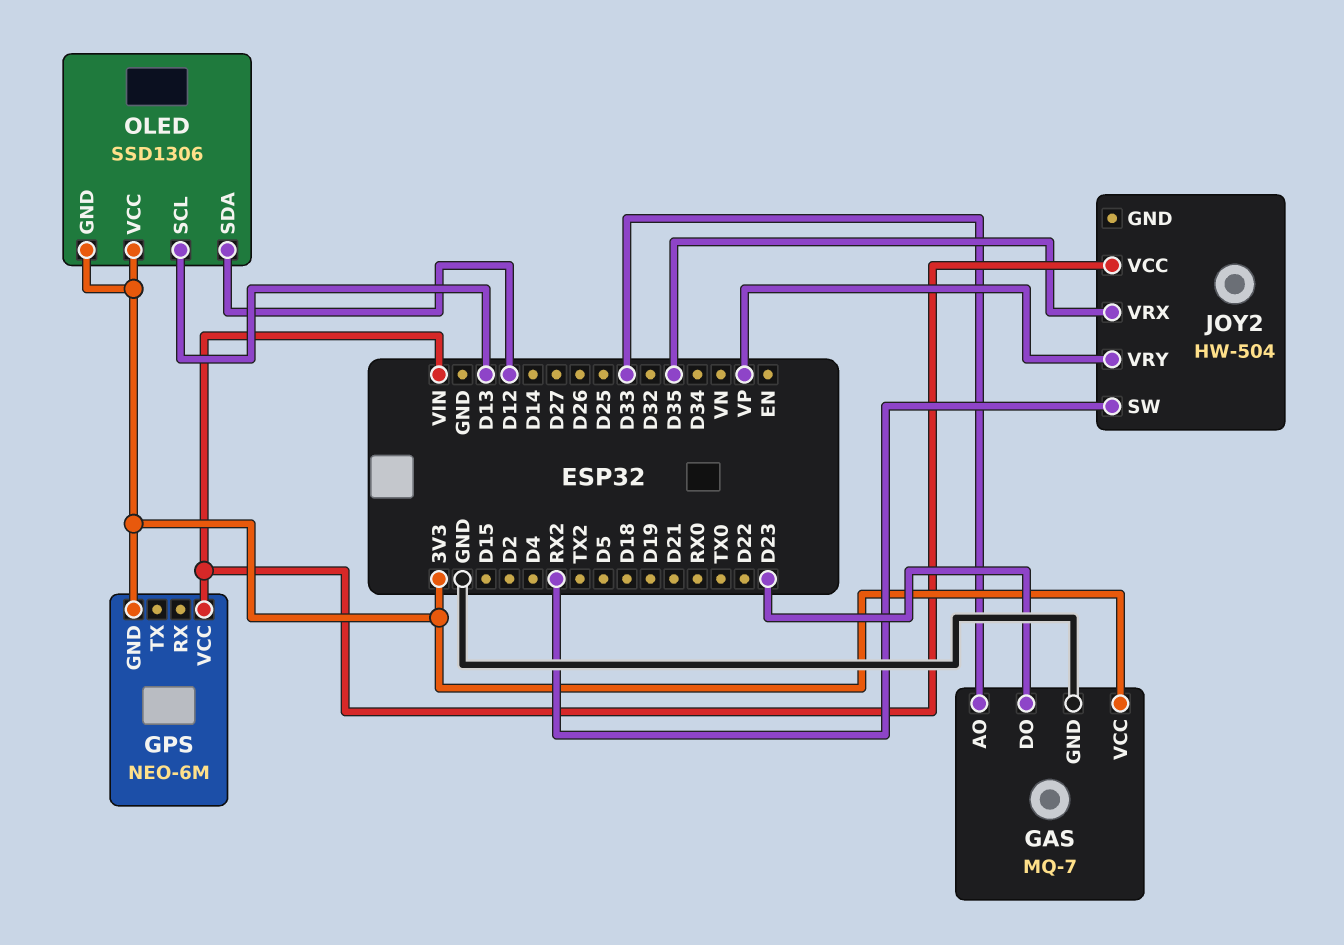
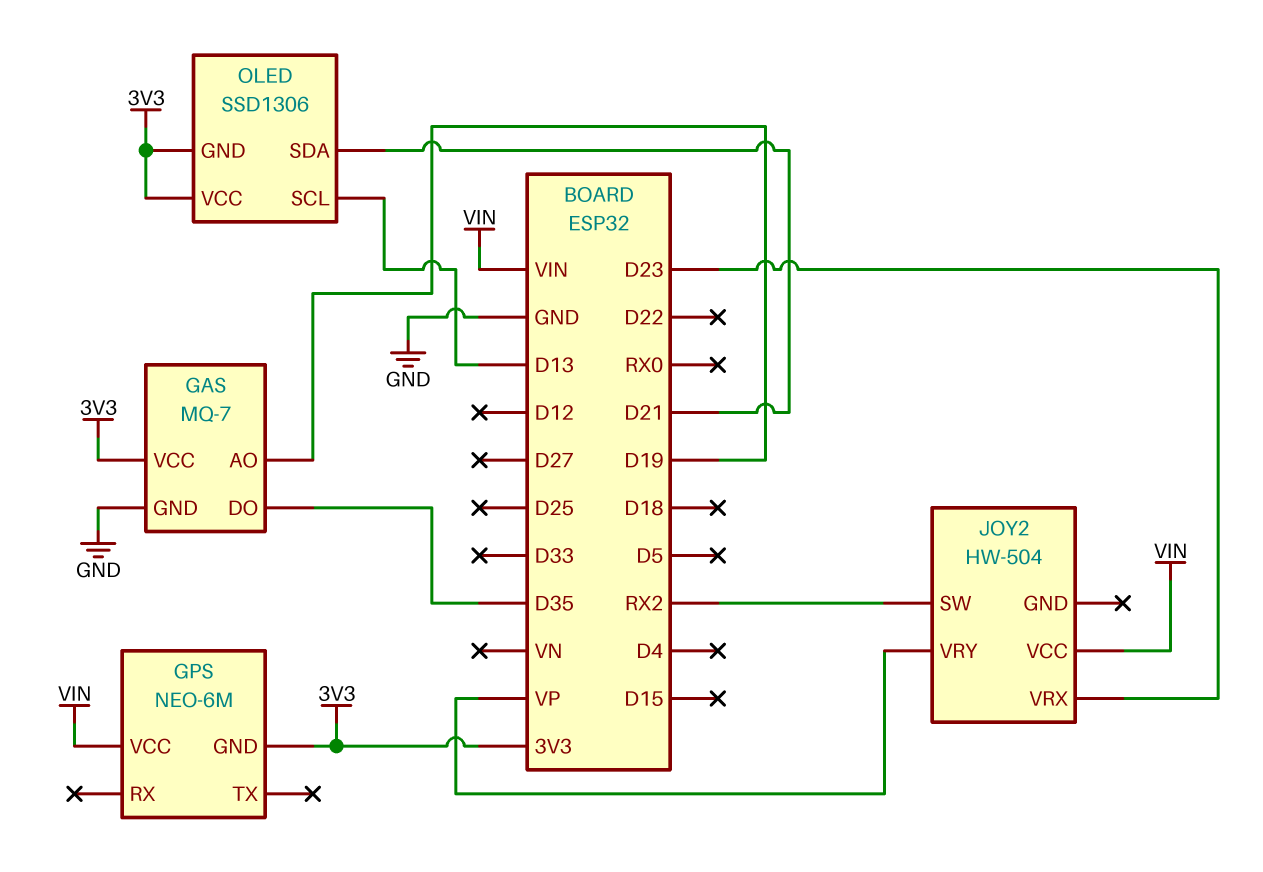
GAS pin AO: D33 -> D19
GAS pin DO: D23 -> D35
JOY2 pin VRX: D35 -> D23
OLED pin SDA: D12 -> D21

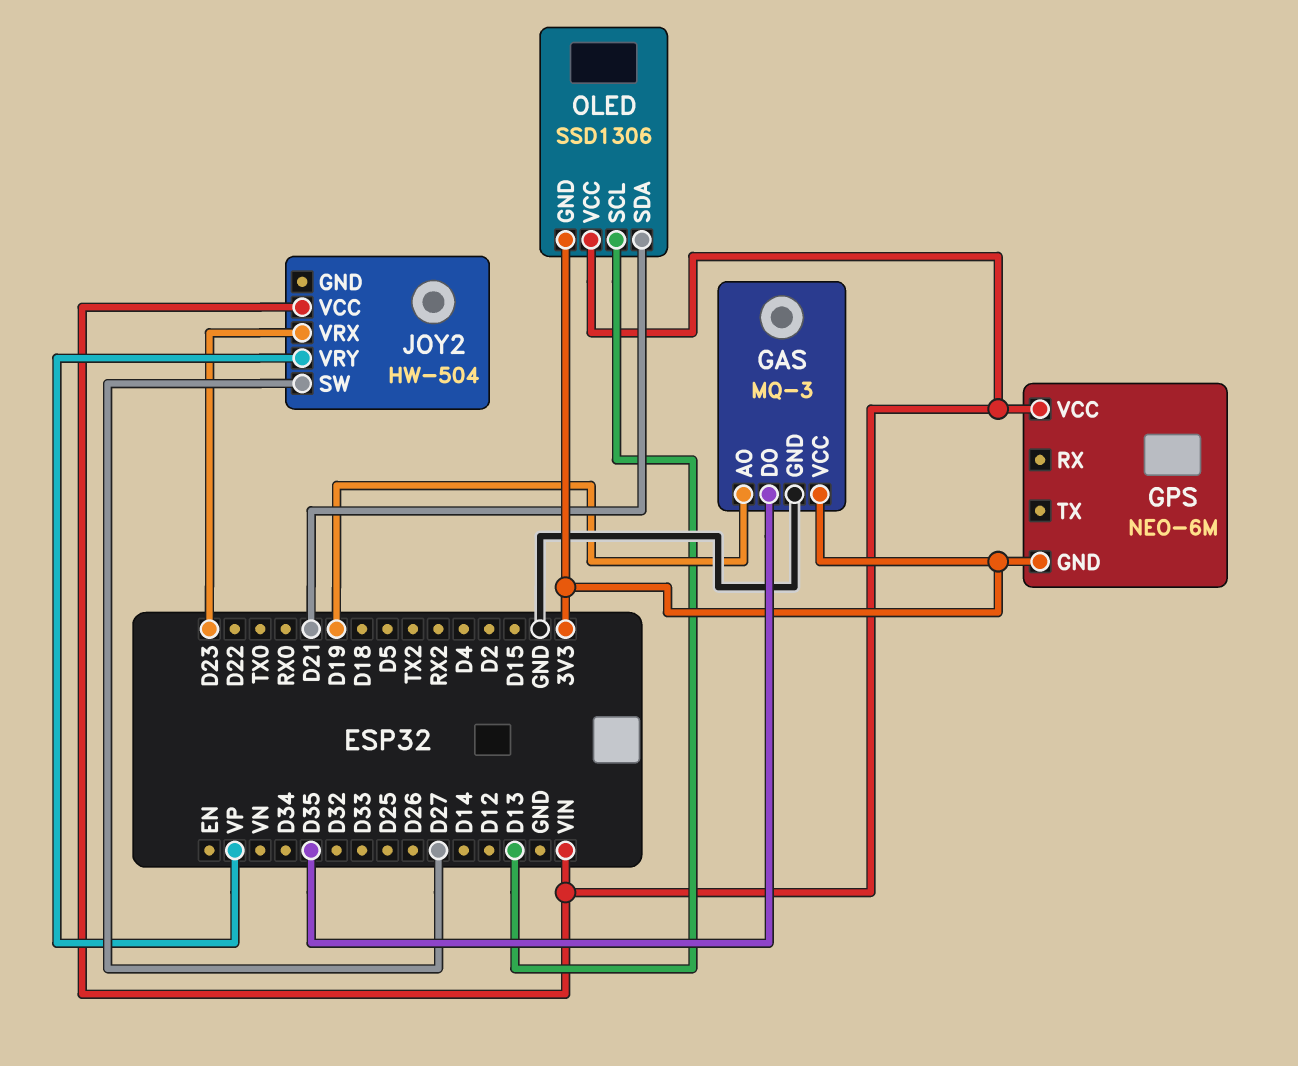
GAS: MQ-7 -> MQ-3
JOY2 pin SW: RX2 -> D27
OLED pin VCC: 3V3 -> VIN

